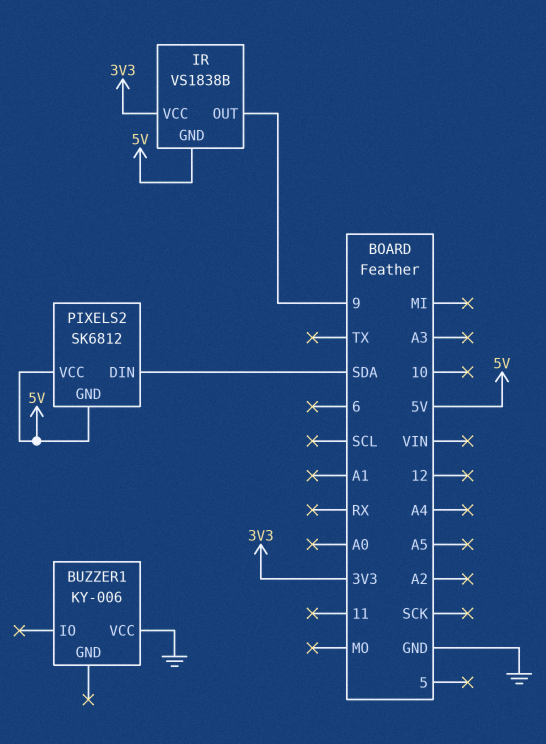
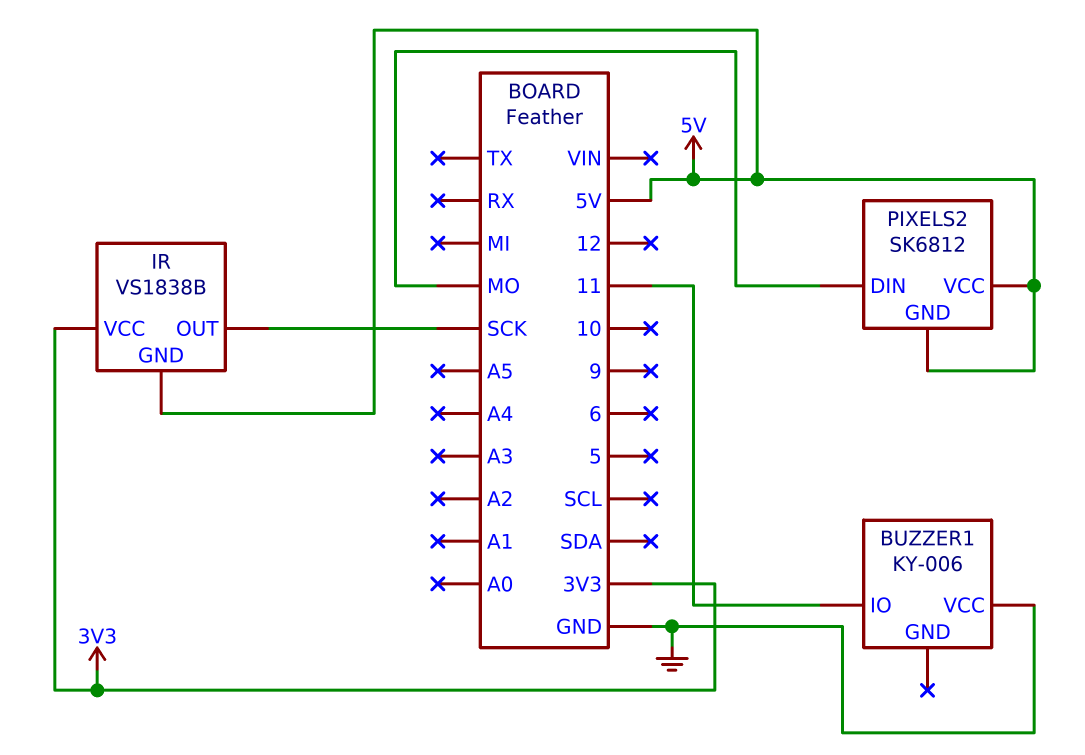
BUZZER1 pin IO: none -> 11
IR pin OUT: 9 -> SCK
PIXELS2 pin DIN: SDA -> MO

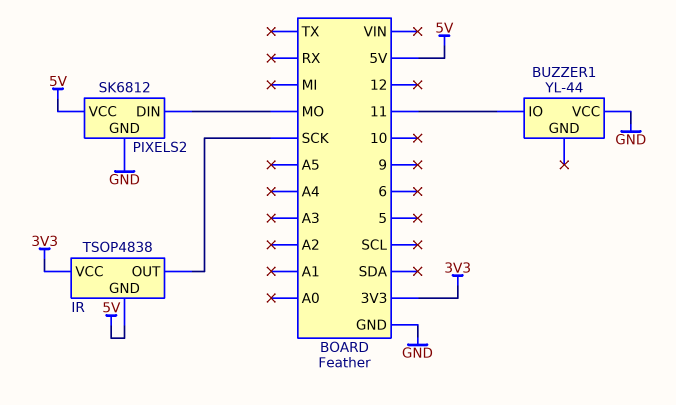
BUZZER1: KY-006 -> YL-44
IR: VS1838B -> TSOP4838
PIXELS2 pin GND: 5V -> GND

